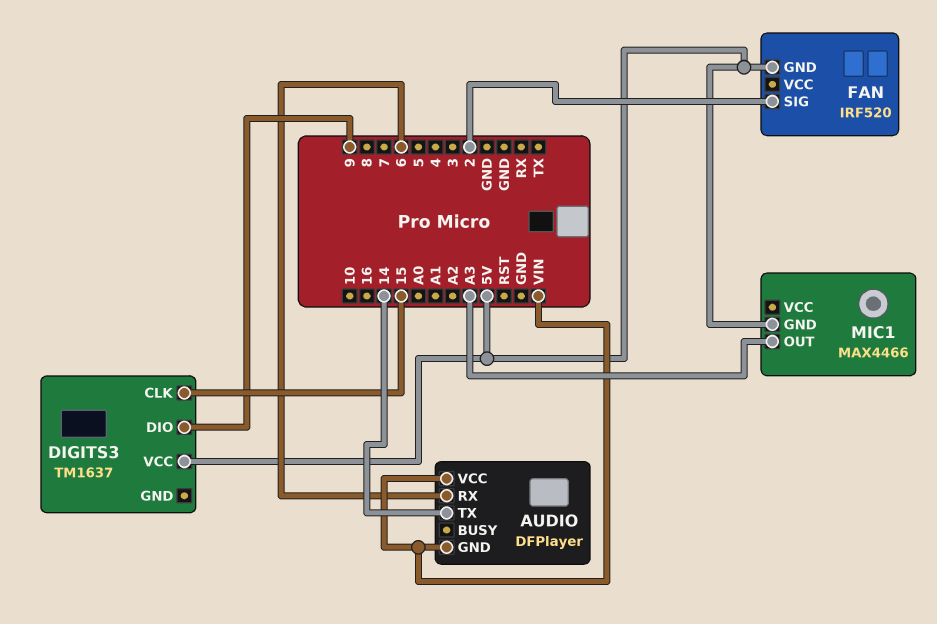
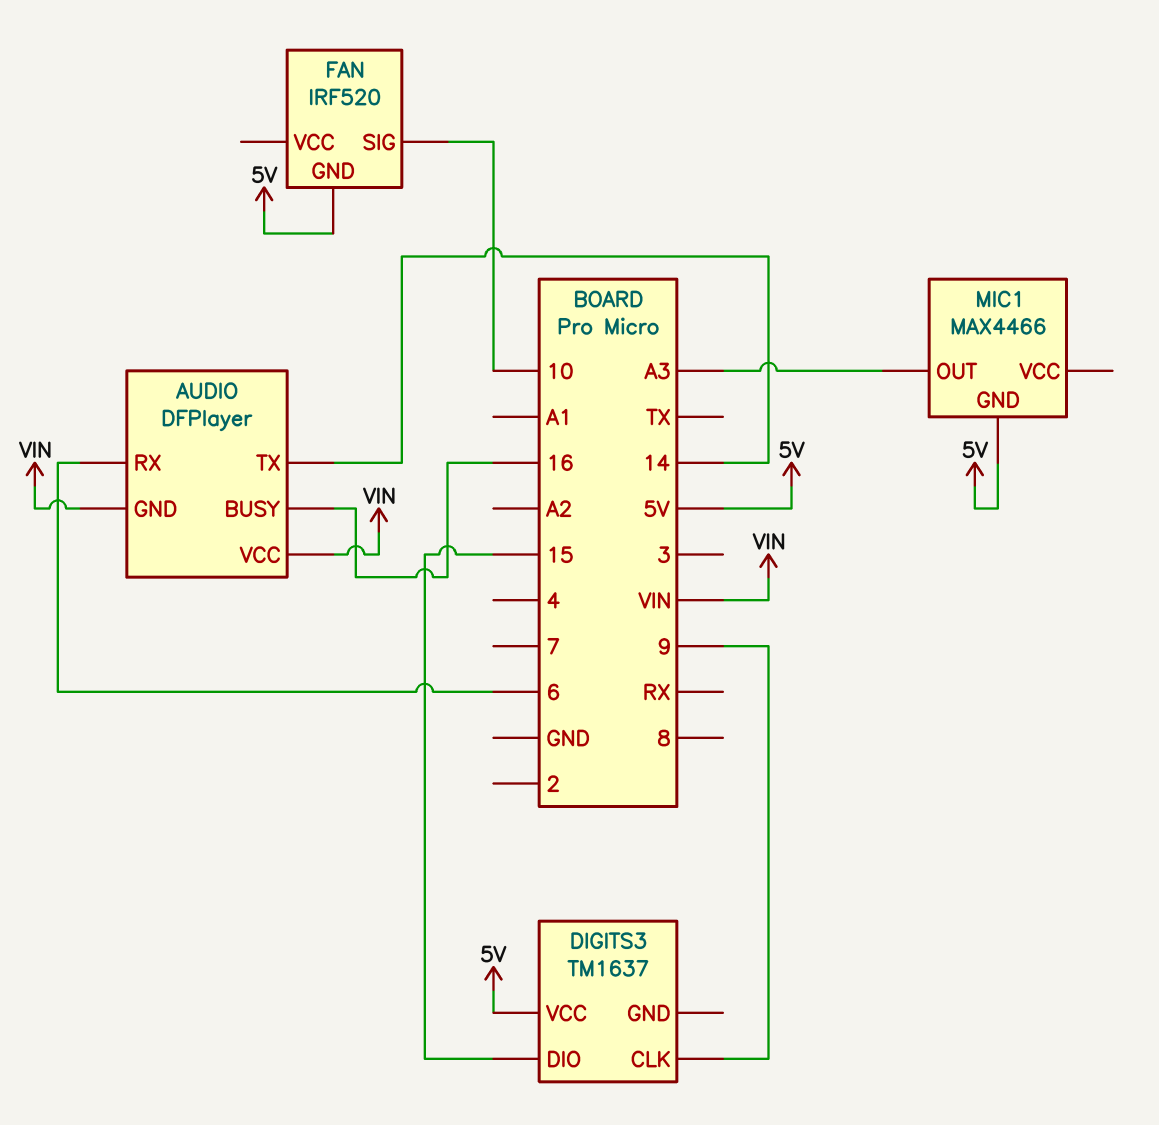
AUDIO pin BUSY: none -> 16
DIGITS3 pin CLK: 15 -> 9
DIGITS3 pin DIO: 9 -> 15
FAN pin SIG: 2 -> 10

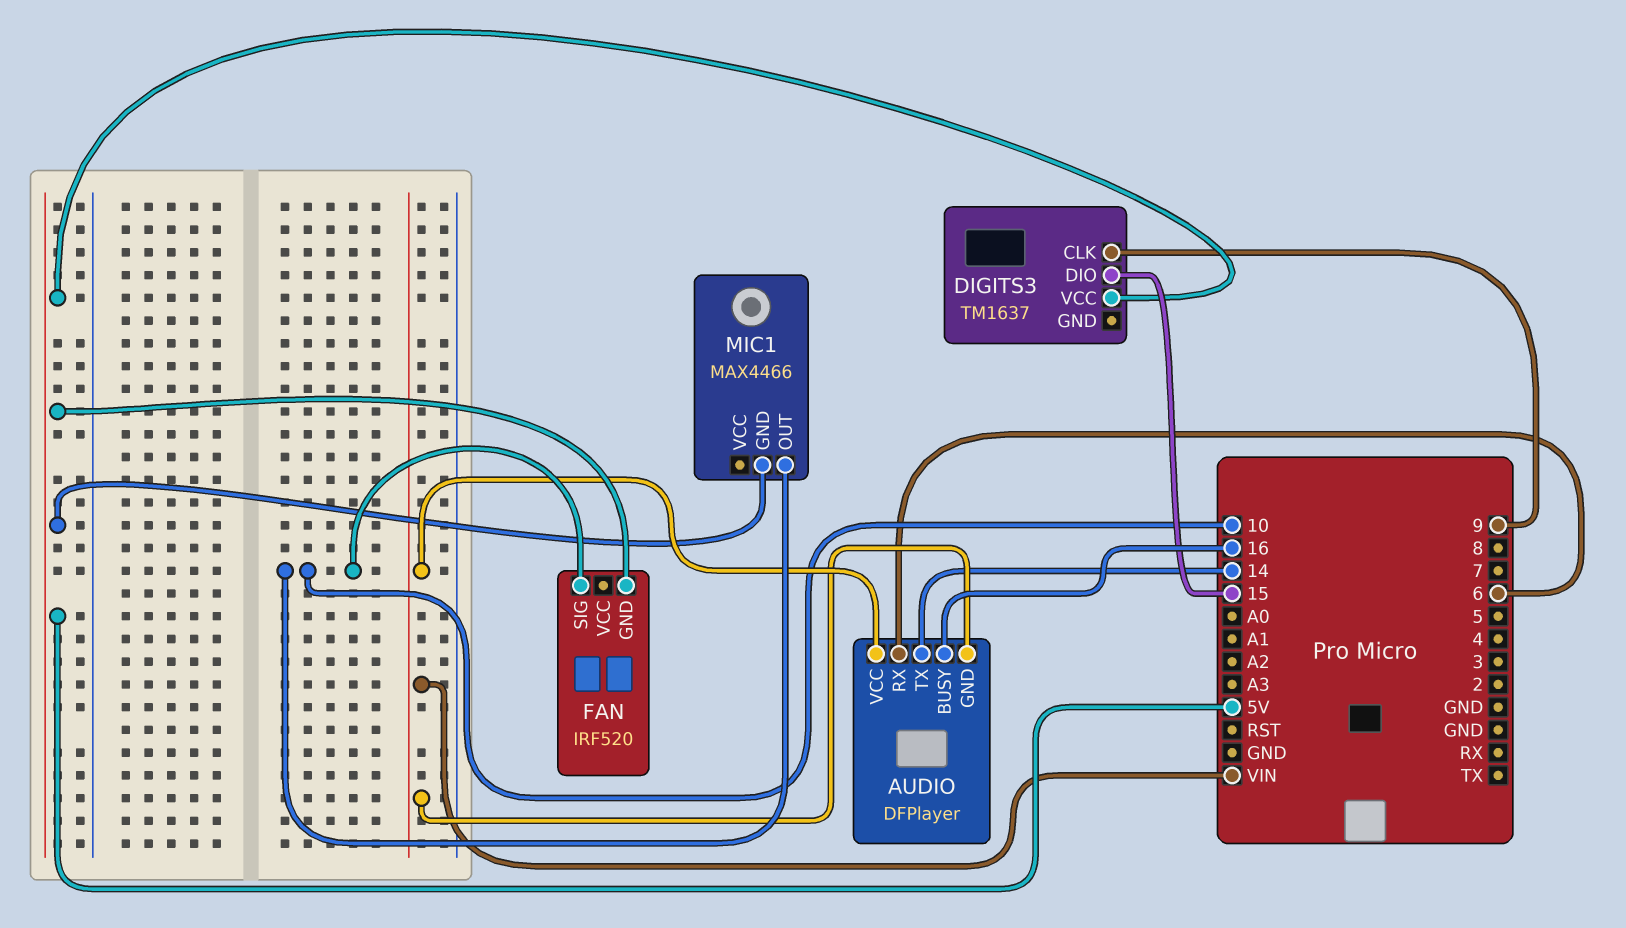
MIC1 pin OUT: A3 -> 10

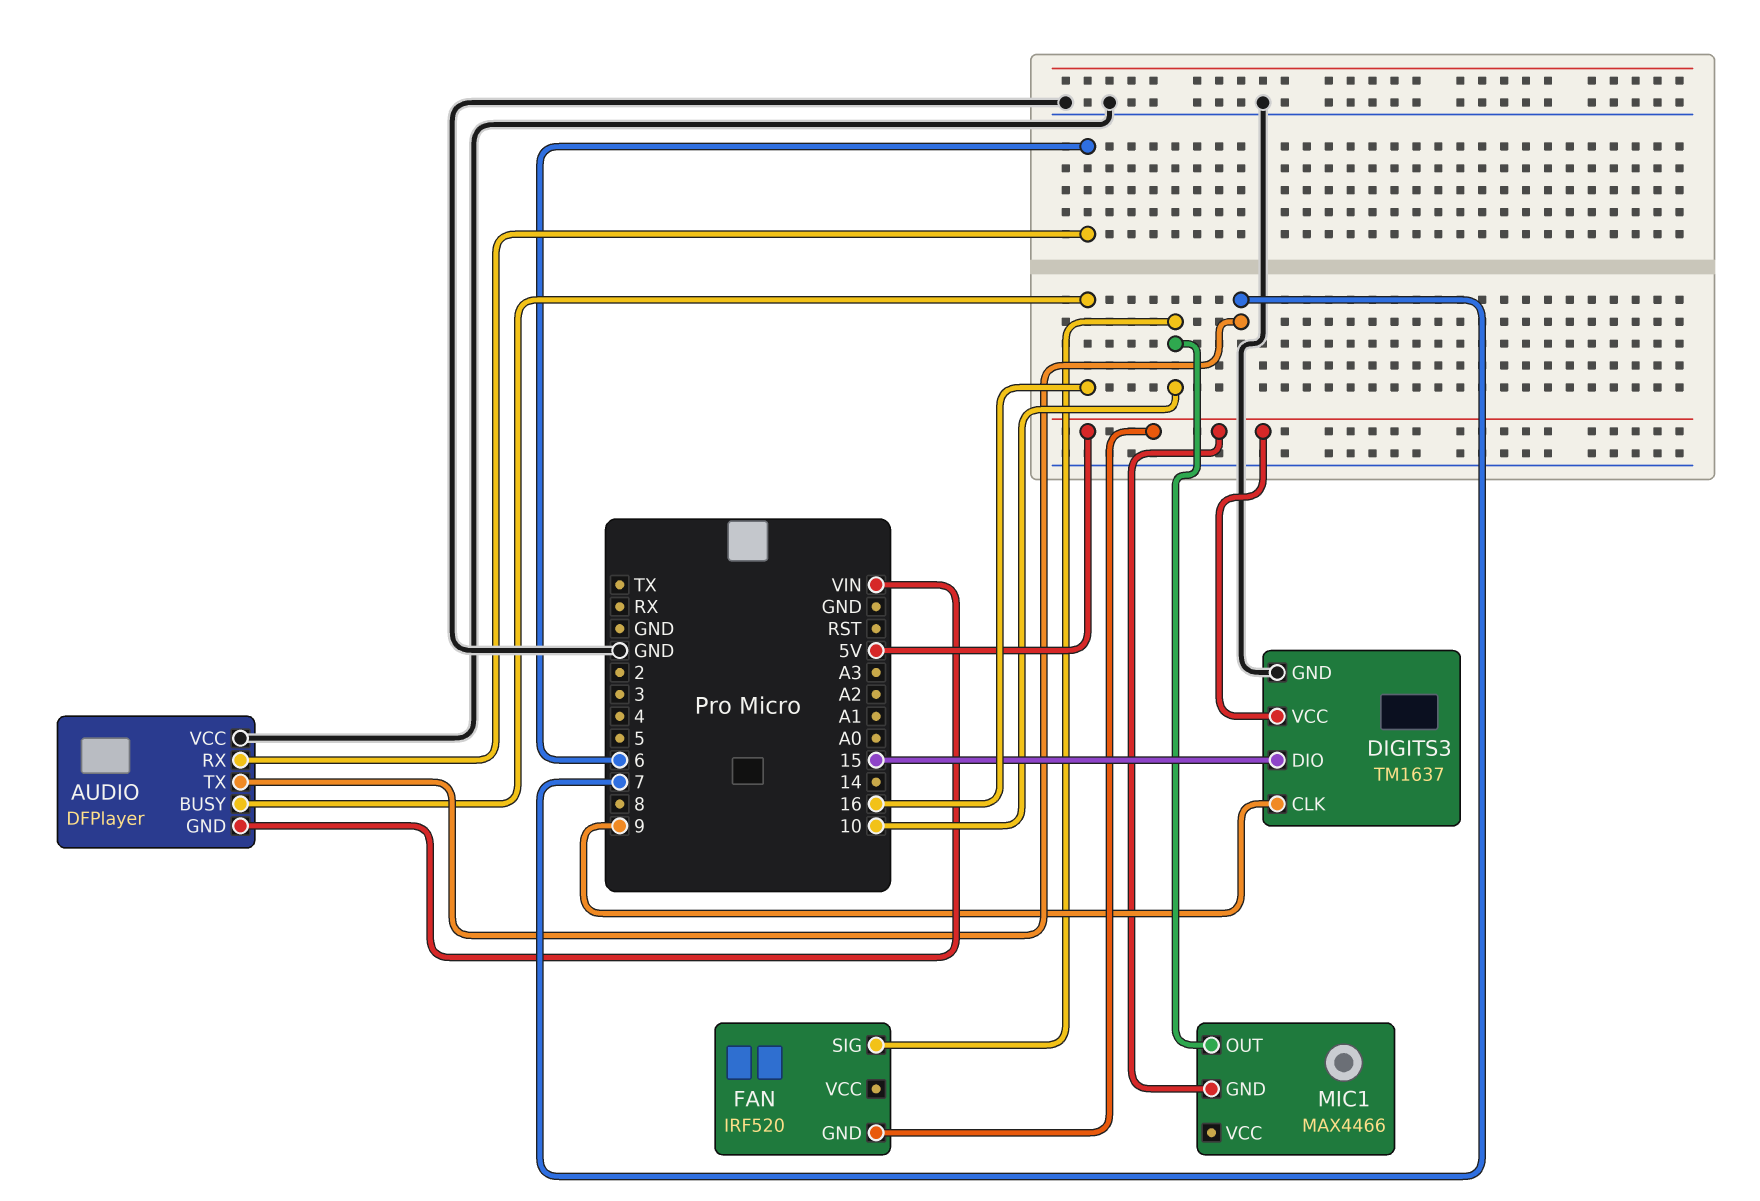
AUDIO pin TX: 14 -> 7
AUDIO pin VCC: VIN -> GND
DIGITS3 pin GND: none -> GND

